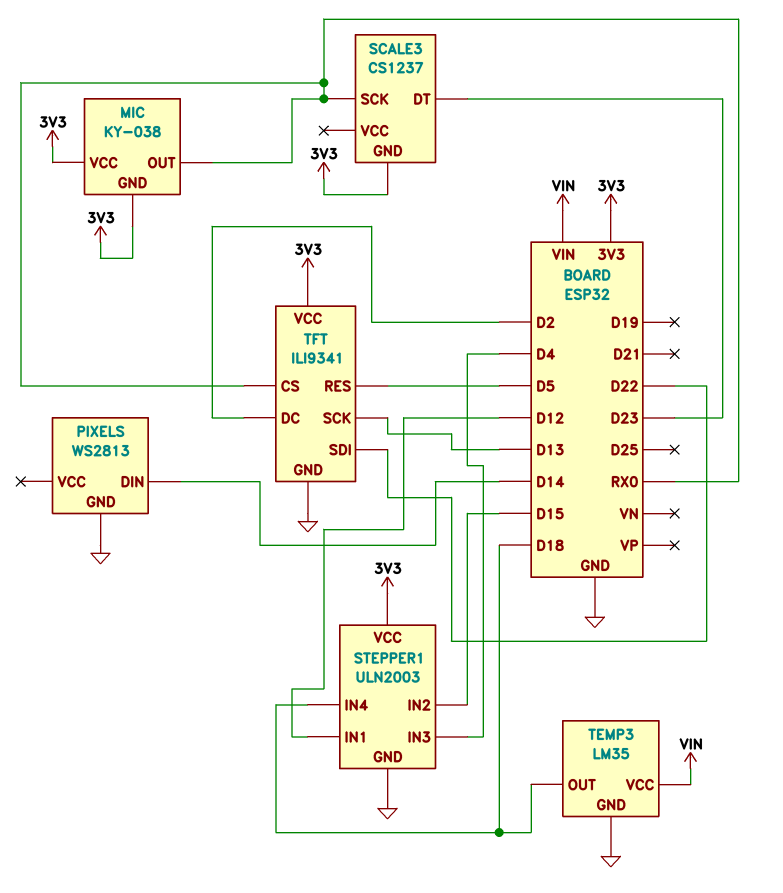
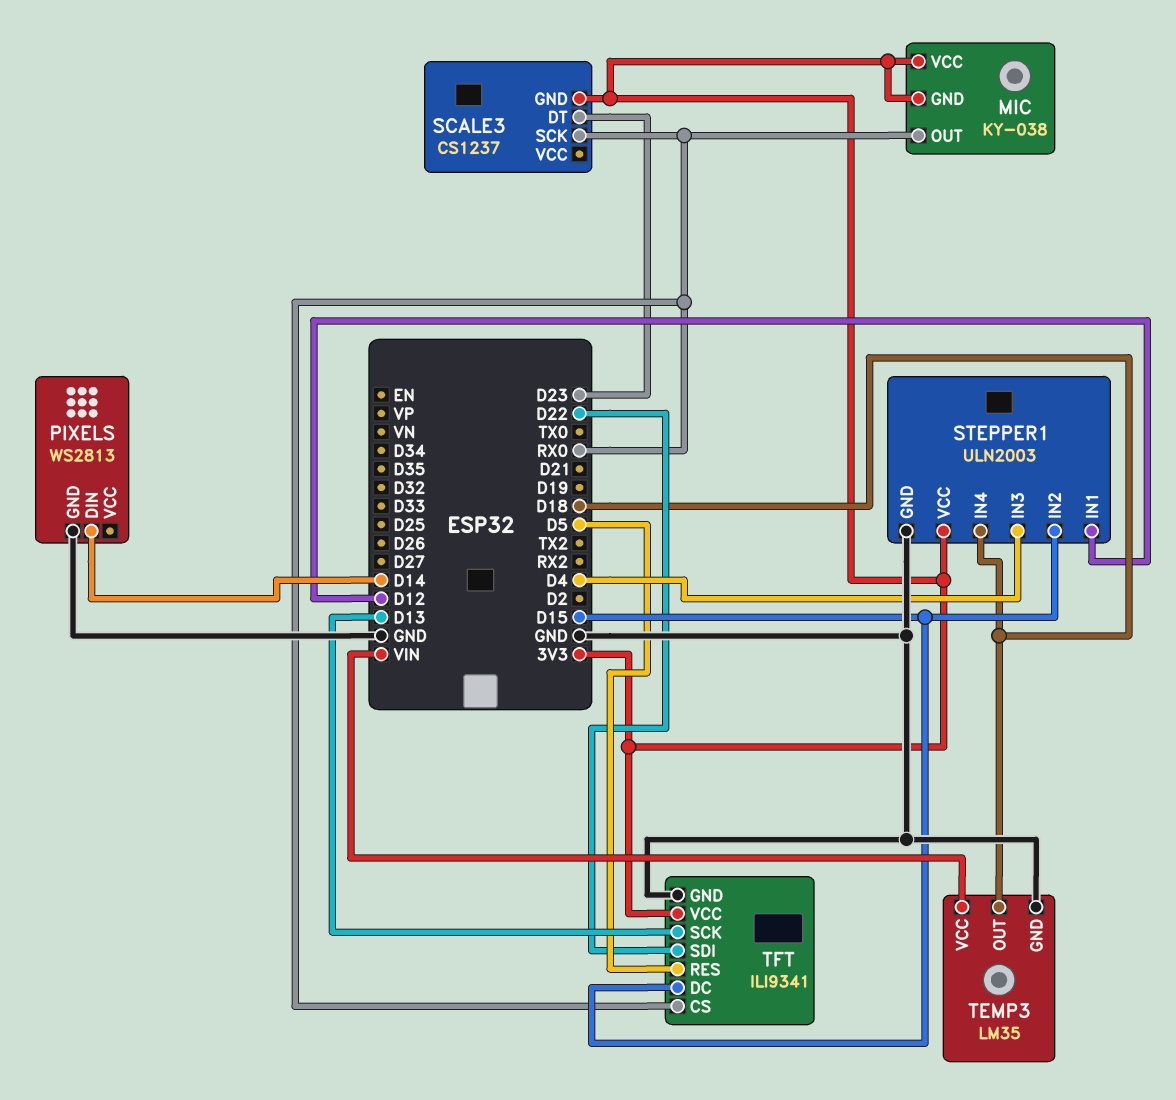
TFT pin DC: D2 -> D15

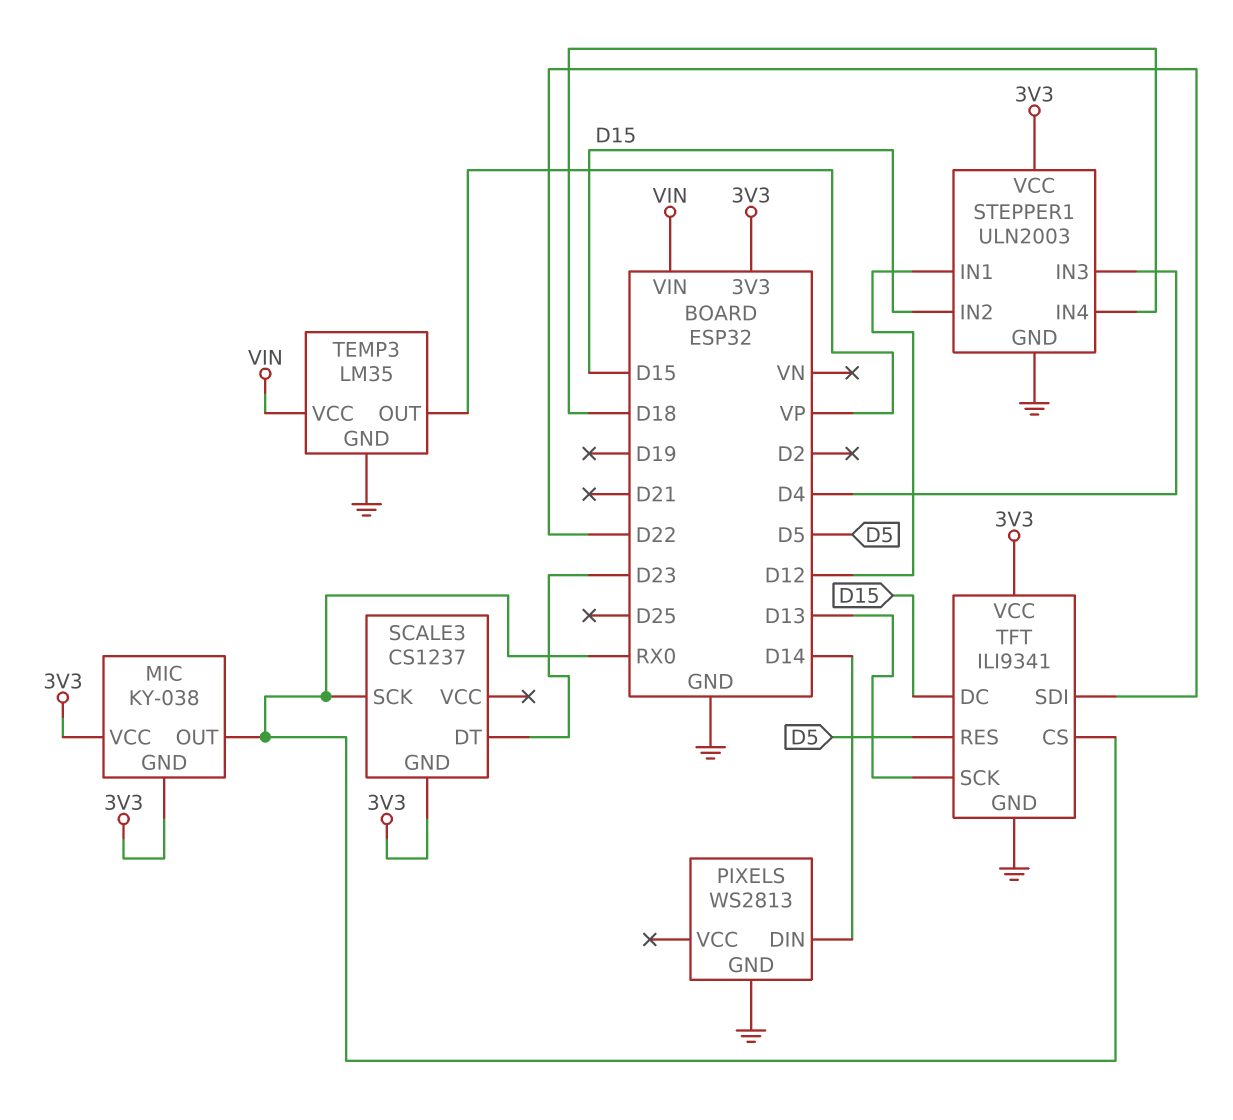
TEMP3 pin OUT: D18 -> VP

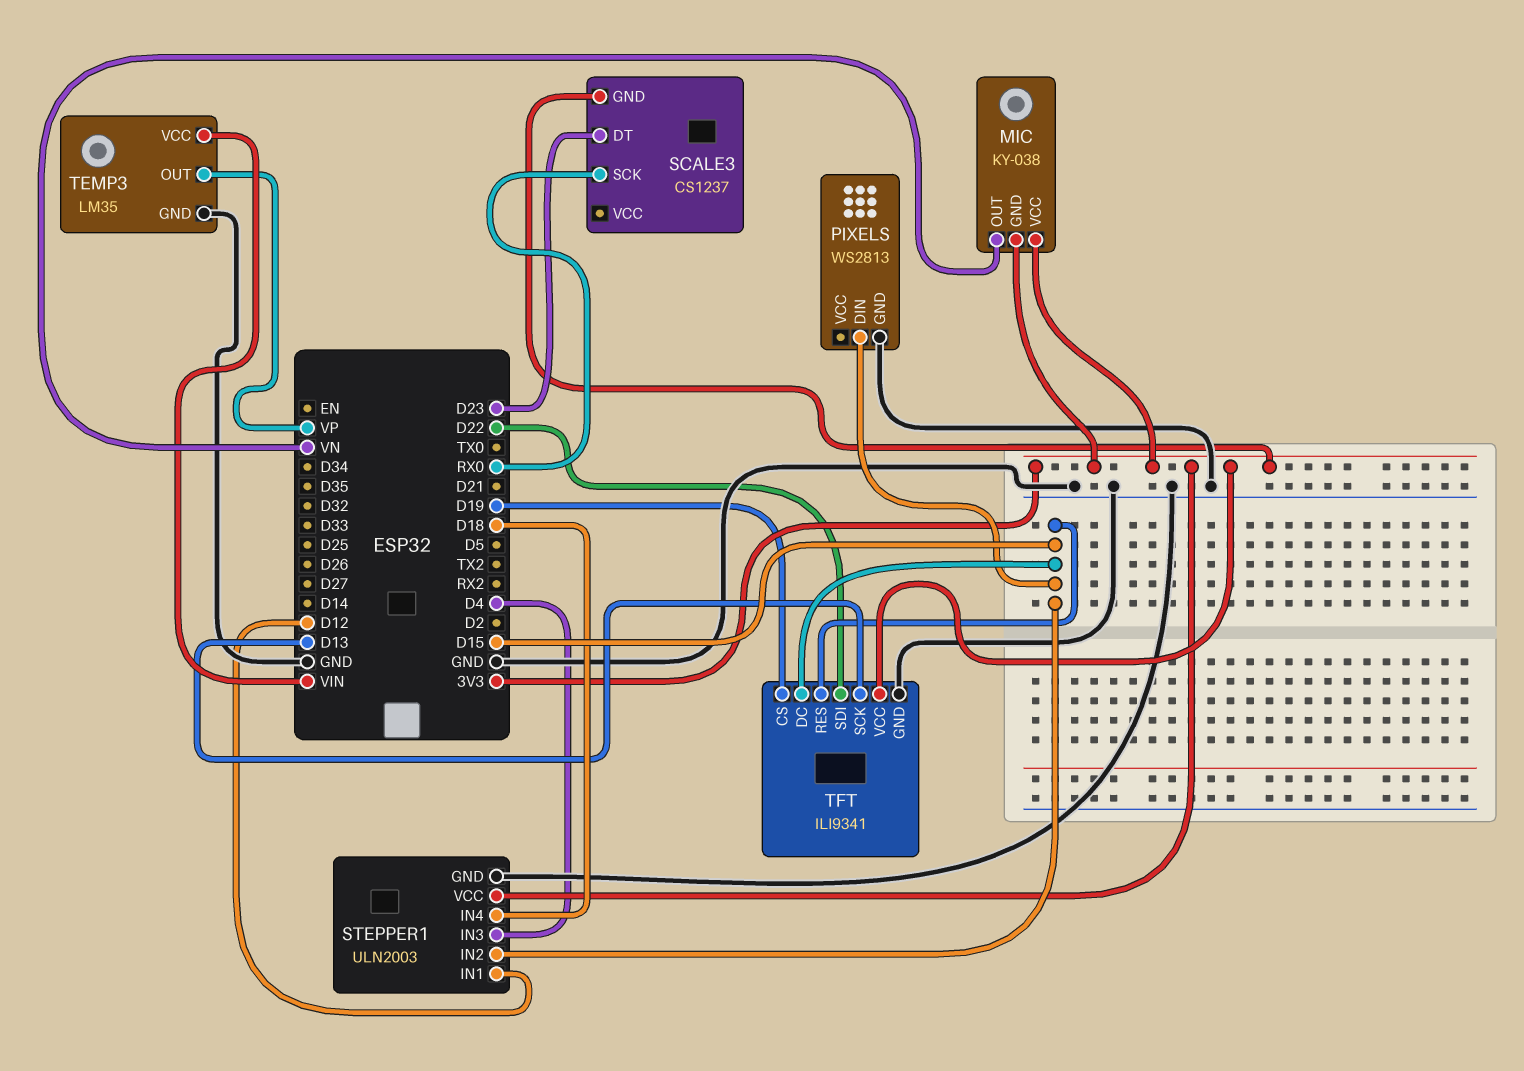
MIC pin OUT: RX0 -> VN
PIXELS pin DIN: D14 -> D15
TFT pin CS: RX0 -> D19
TFT pin RES: D5 -> D15

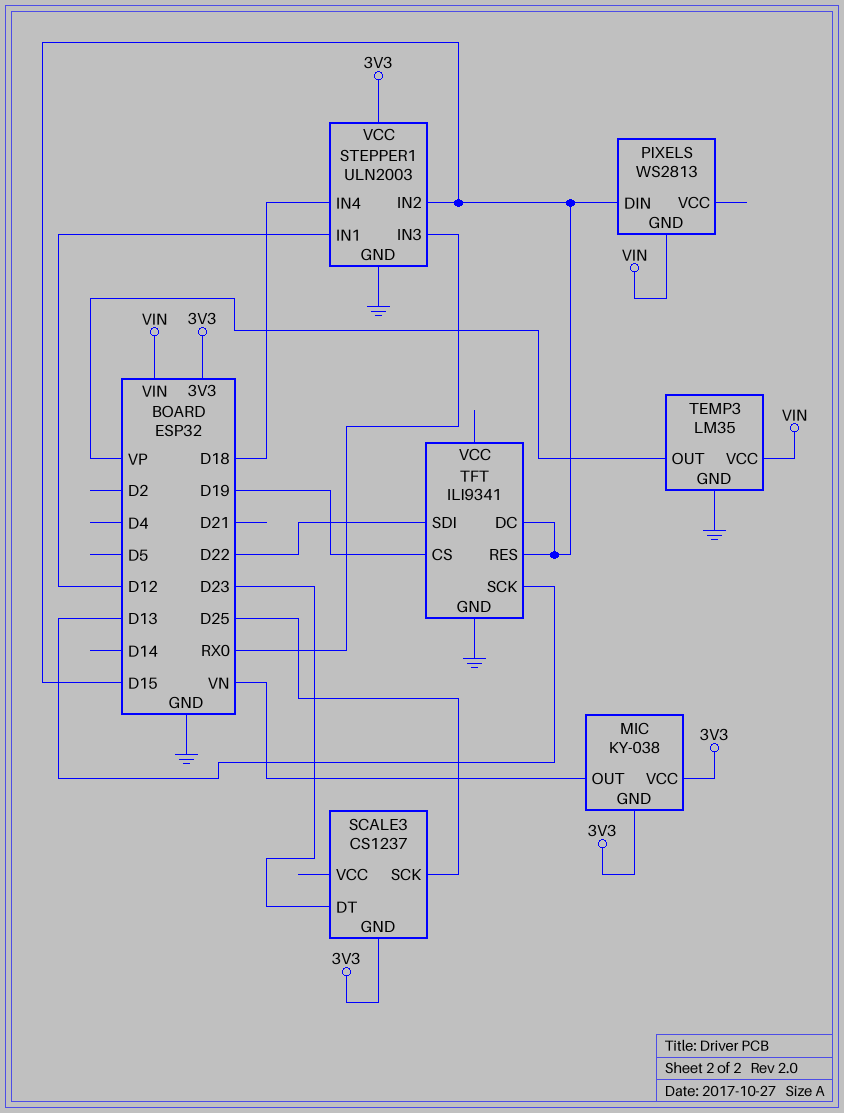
PIXELS pin GND: GND -> VIN
SCALE3 pin SCK: RX0 -> D25
STEPPER1 pin IN3: D4 -> RX0
TFT pin VCC: 3V3 -> none

